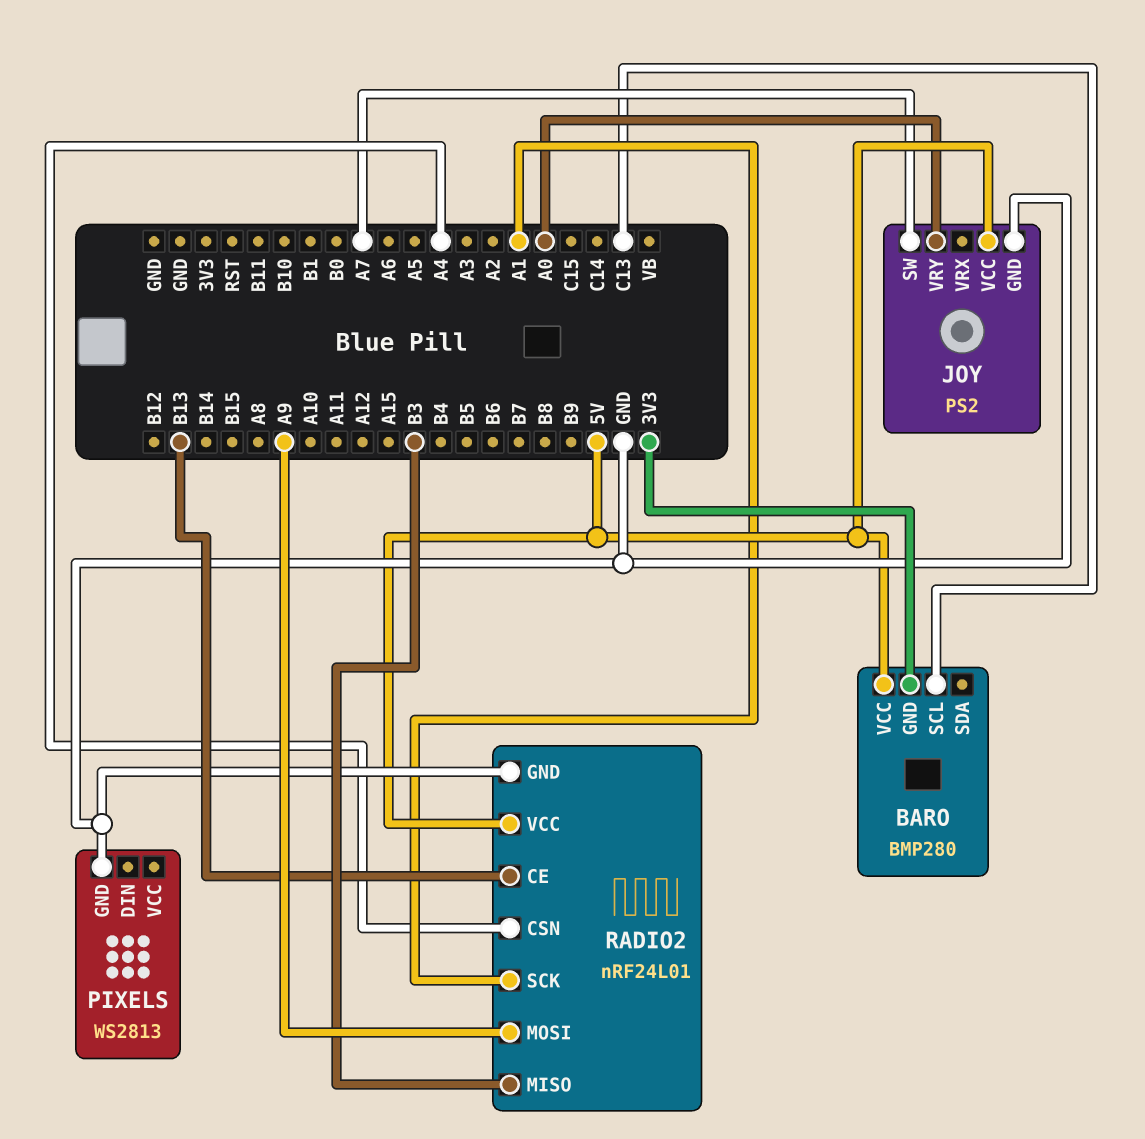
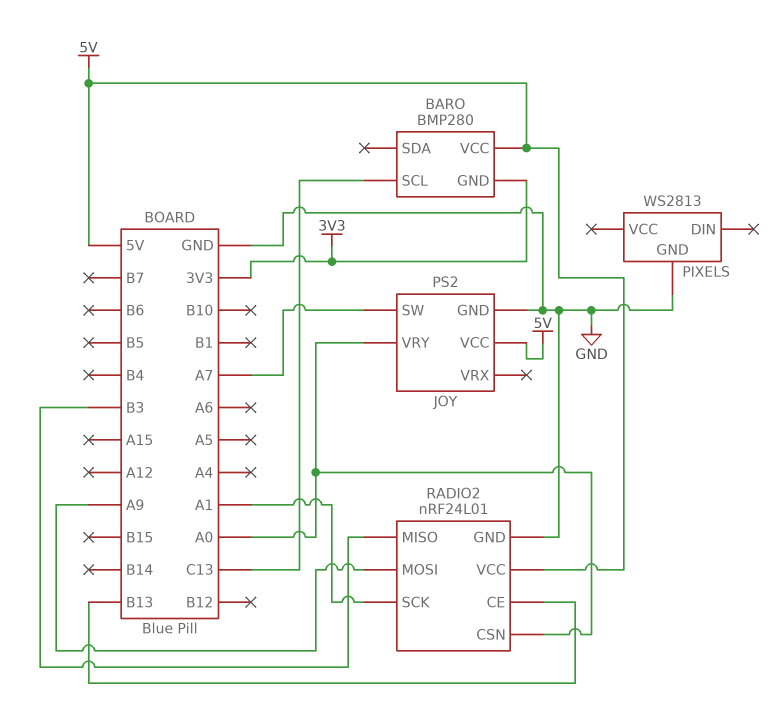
RADIO2 pin CSN: A4 -> A0

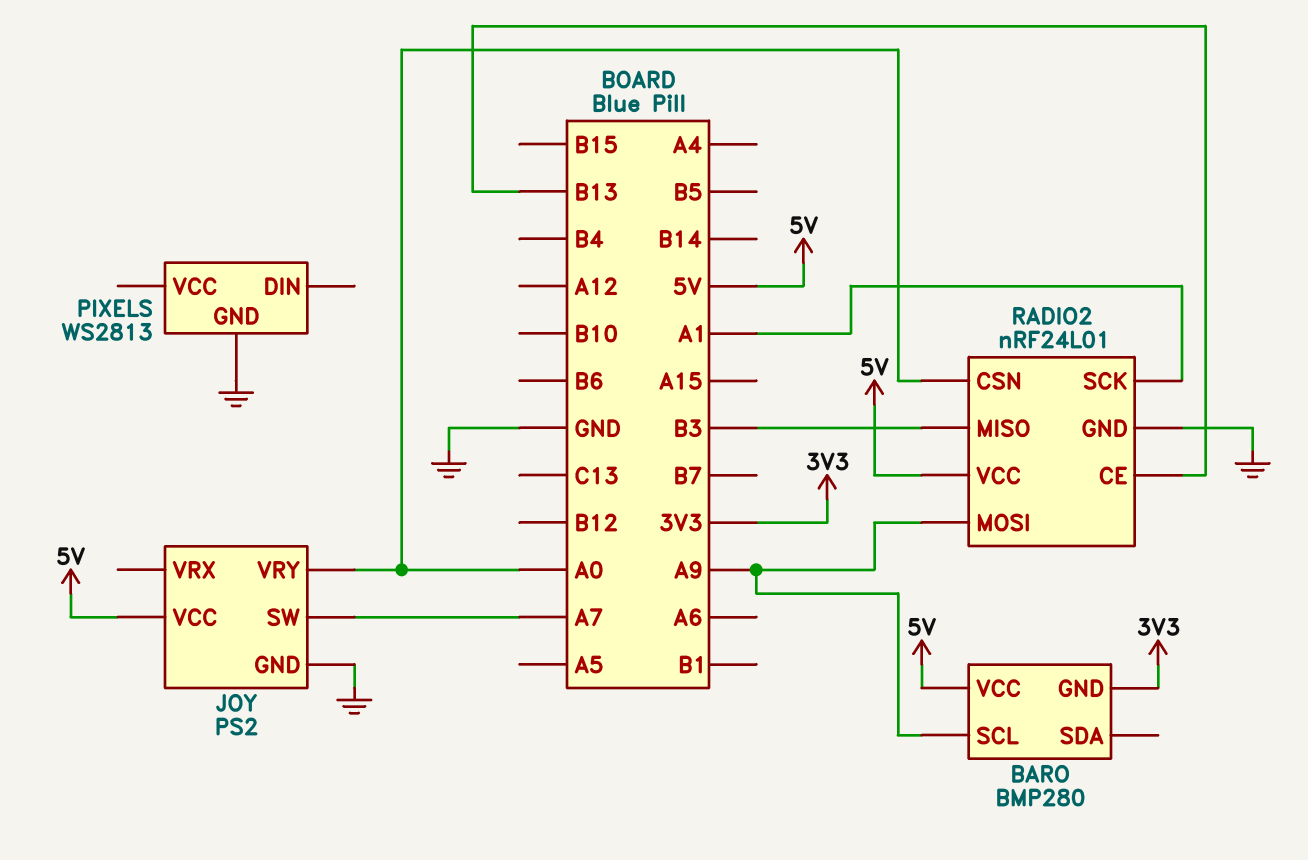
BARO pin SCL: C13 -> A9

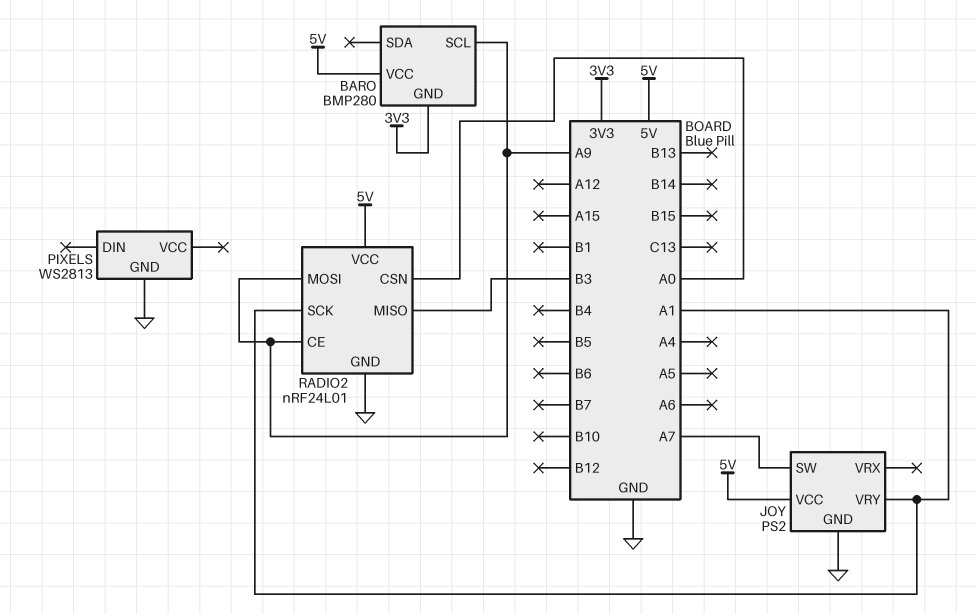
JOY pin VRY: A0 -> A1
RADIO2 pin CE: B13 -> A9

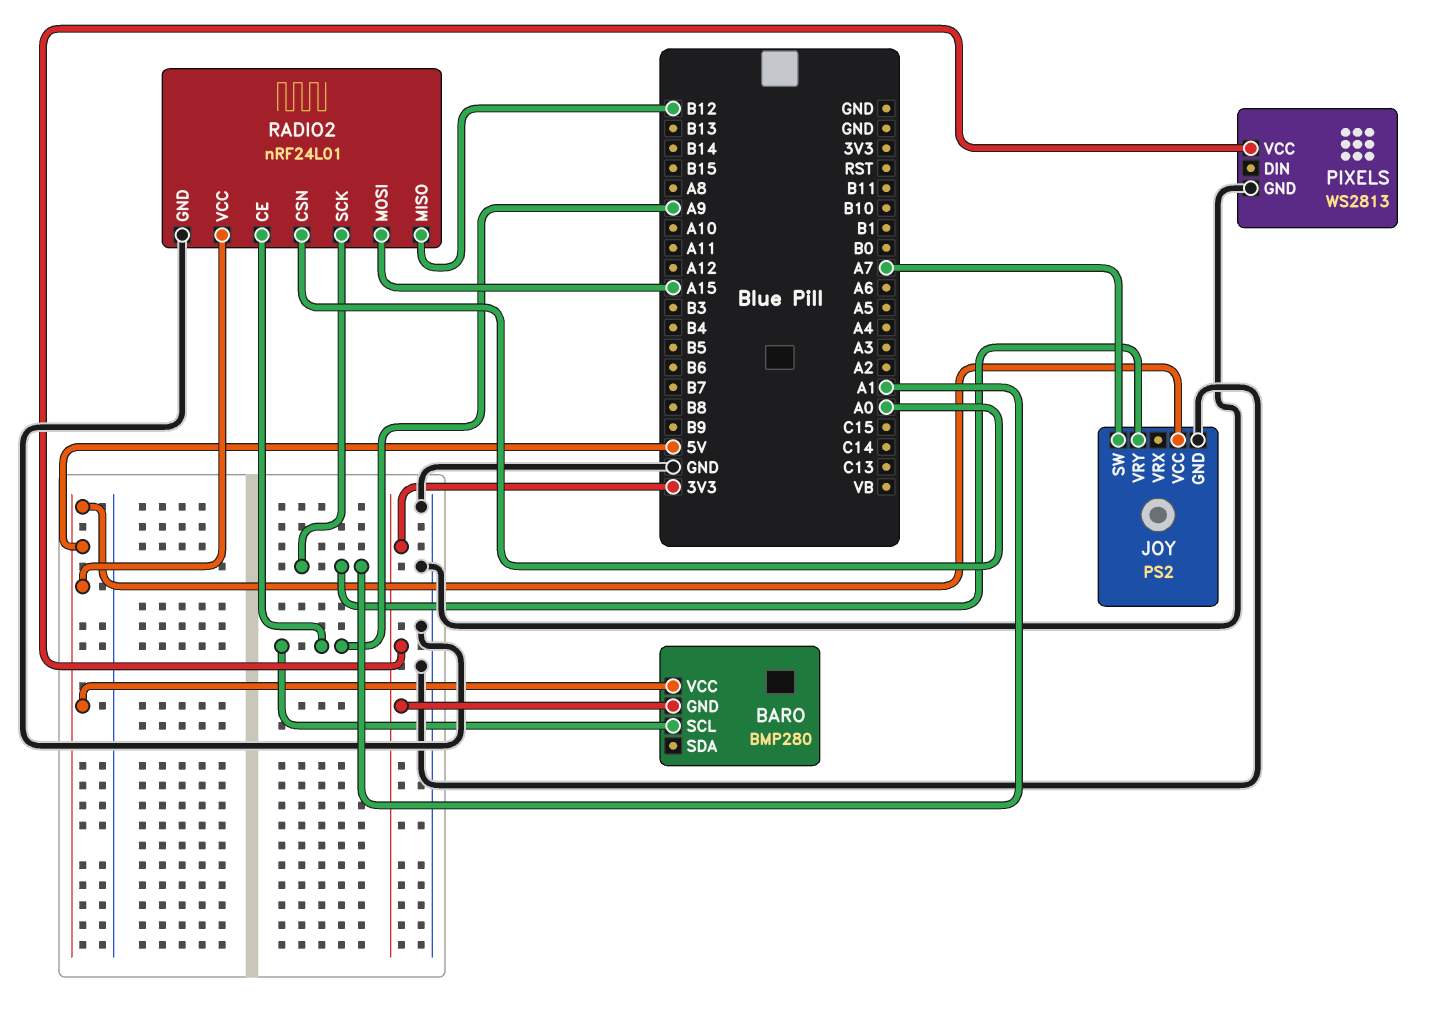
PIXELS pin VCC: none -> 3V3
RADIO2 pin MISO: B3 -> B12
RADIO2 pin MOSI: A9 -> A15

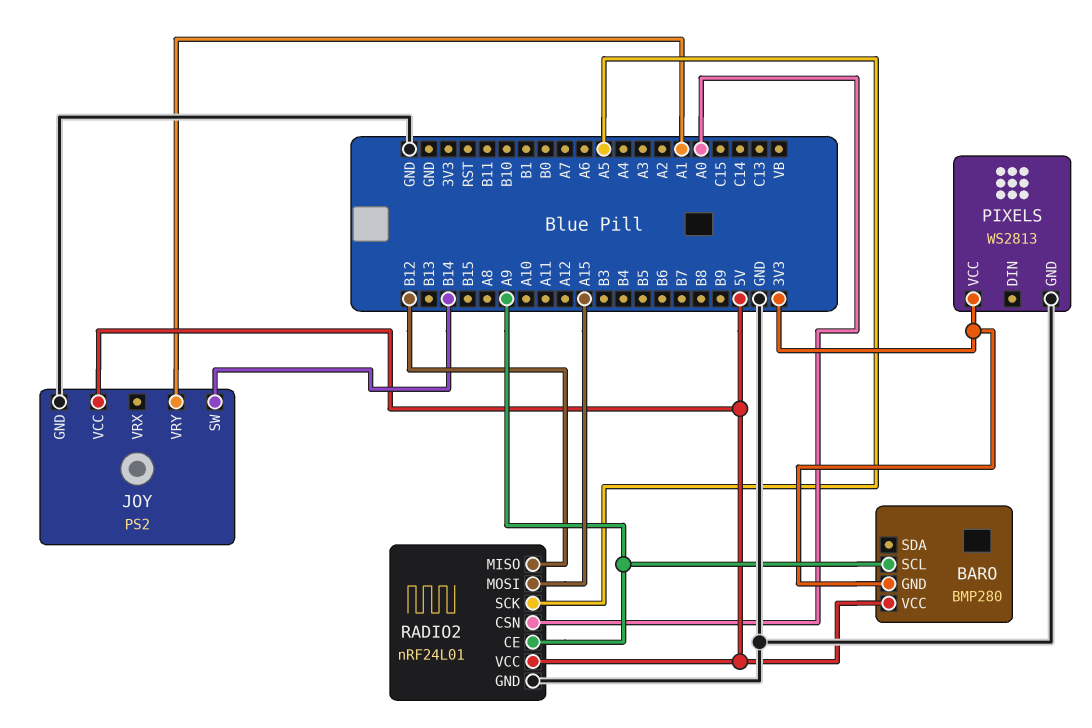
JOY pin SW: A7 -> B14
RADIO2 pin SCK: A1 -> A5

